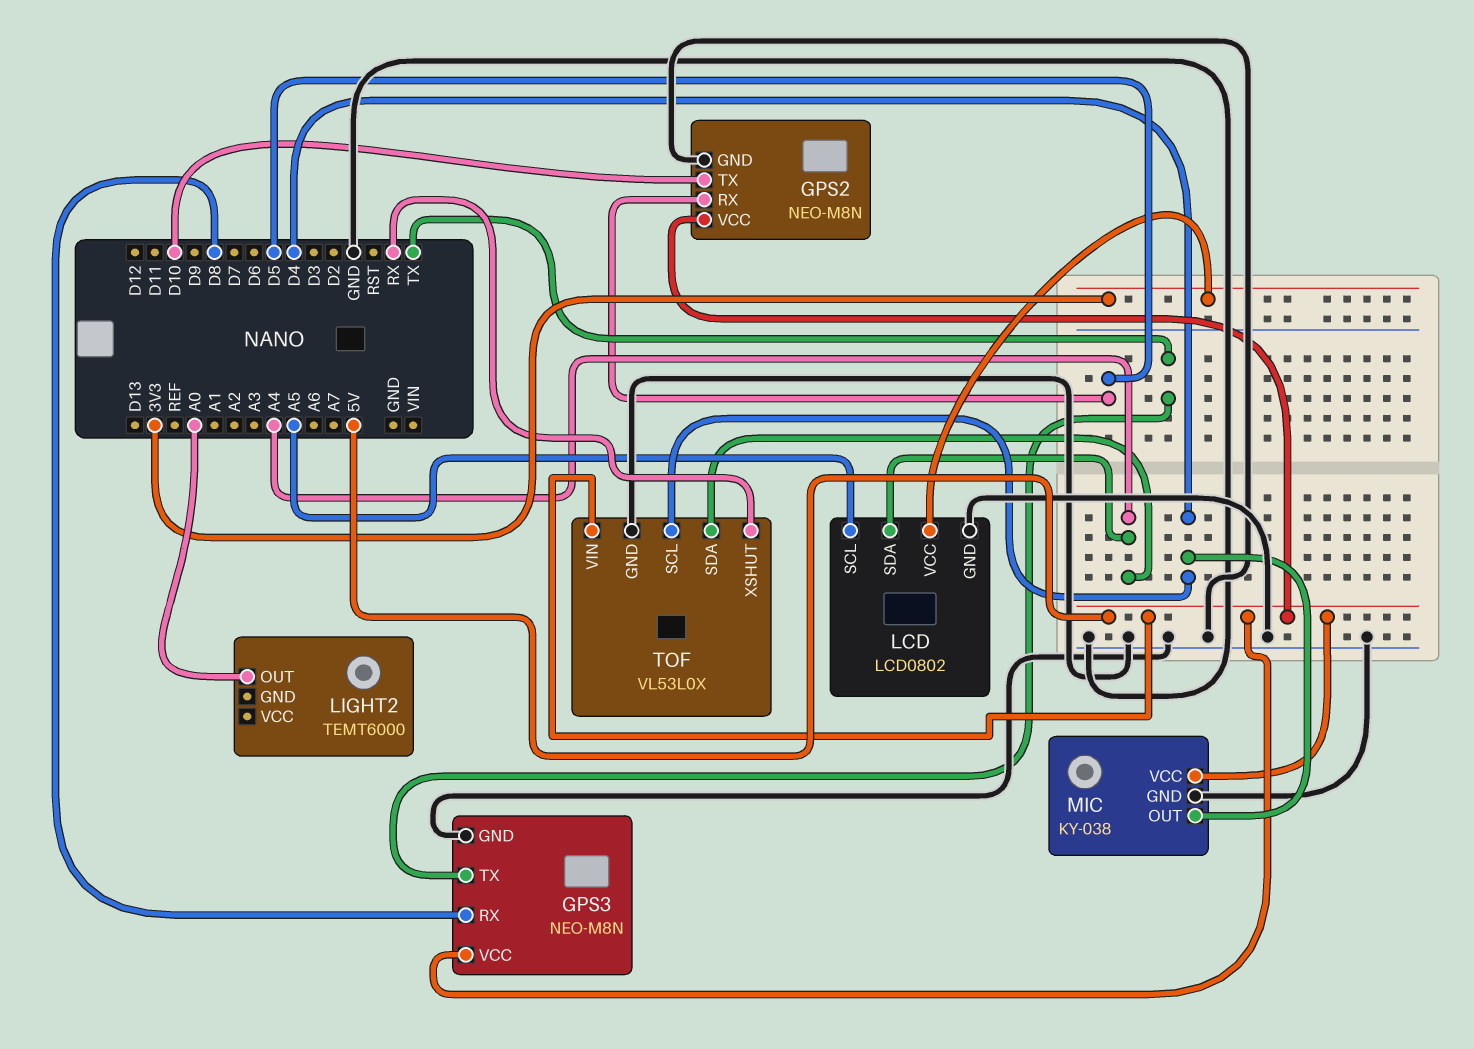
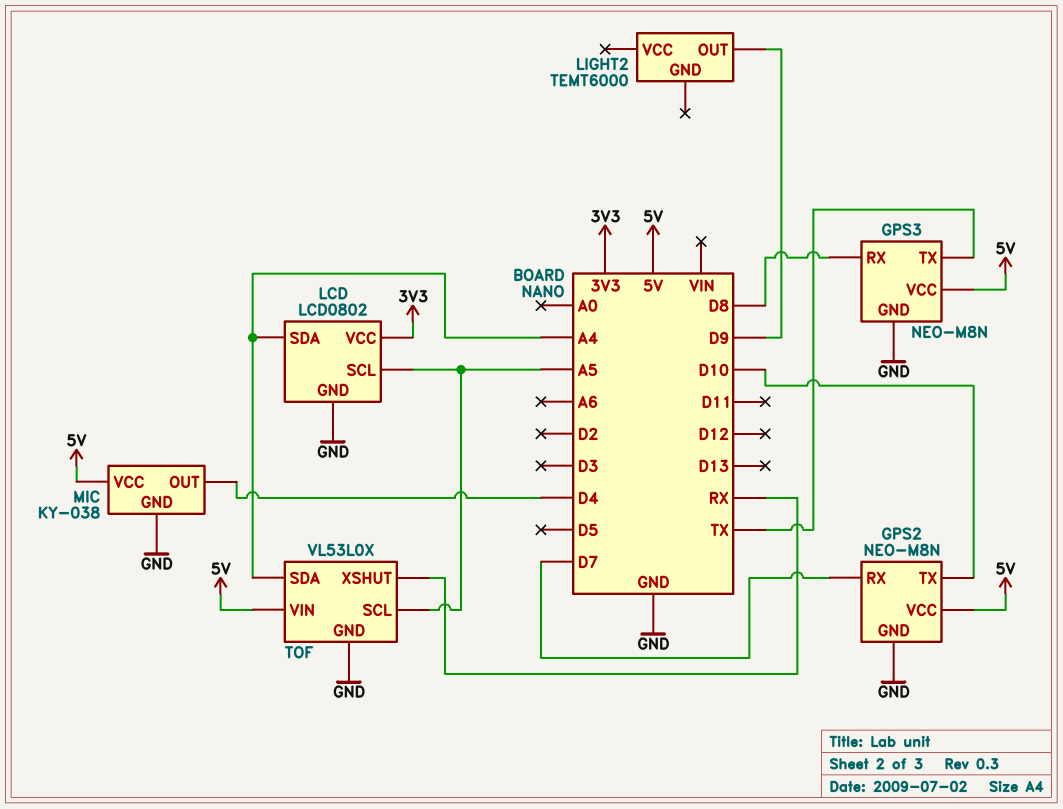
GPS2 pin RX: D5 -> D7
LIGHT2 pin OUT: A0 -> D9
TOF pin SCL: D4 -> A5

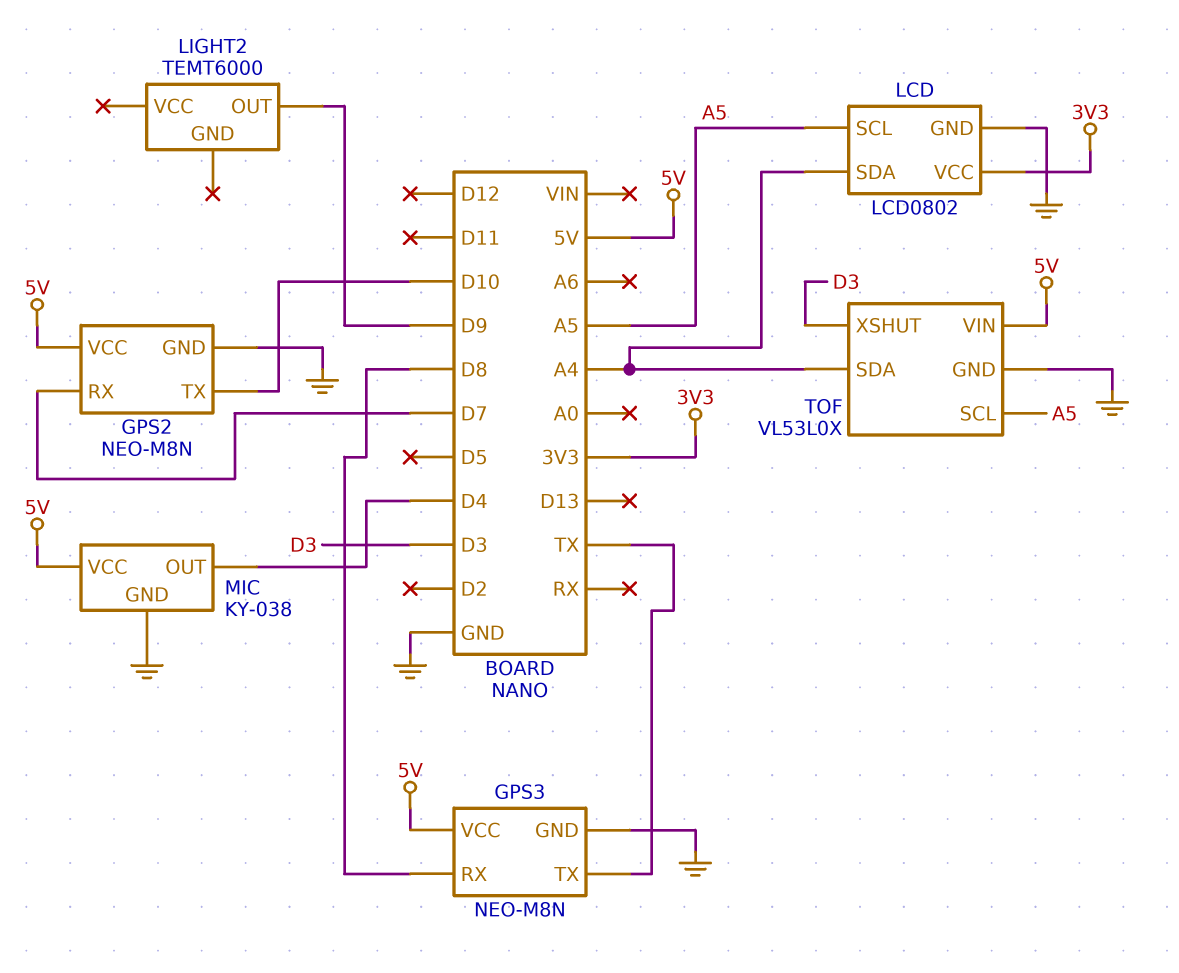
TOF pin XSHUT: RX -> D3

